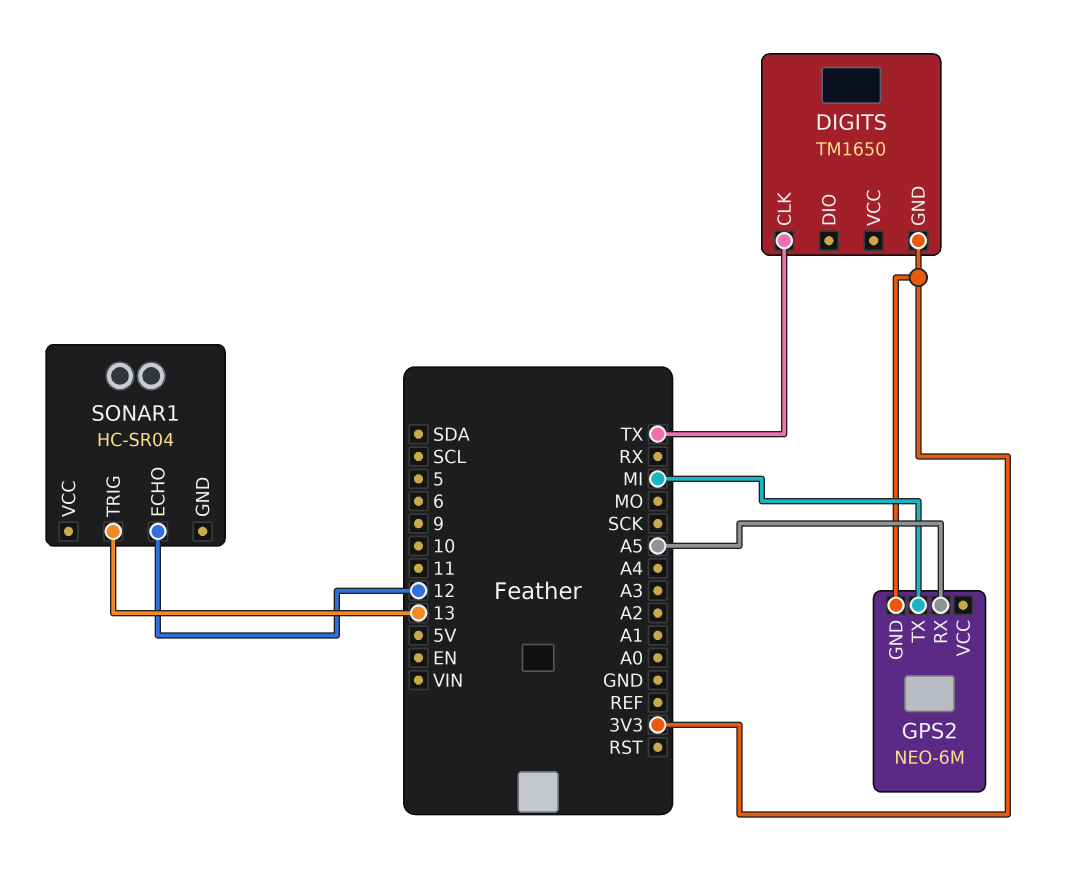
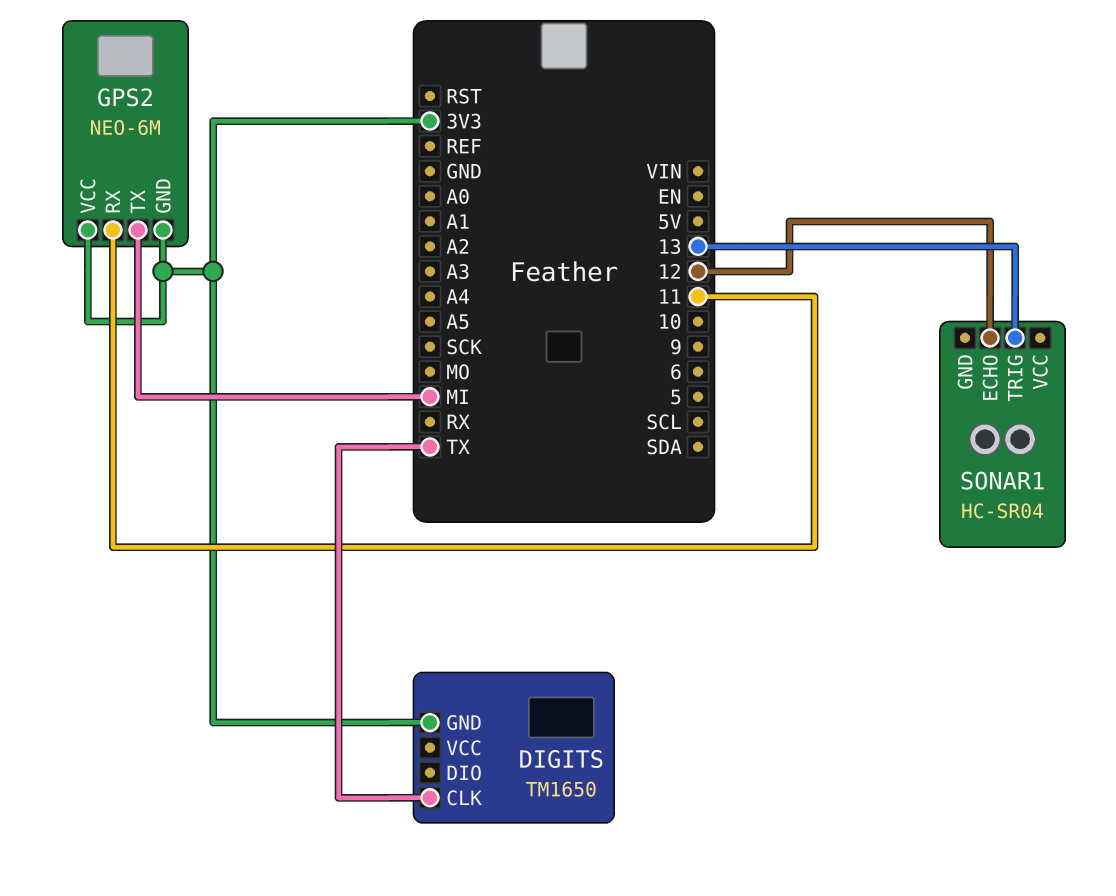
GPS2 pin RX: A5 -> 11
GPS2 pin VCC: none -> 3V3

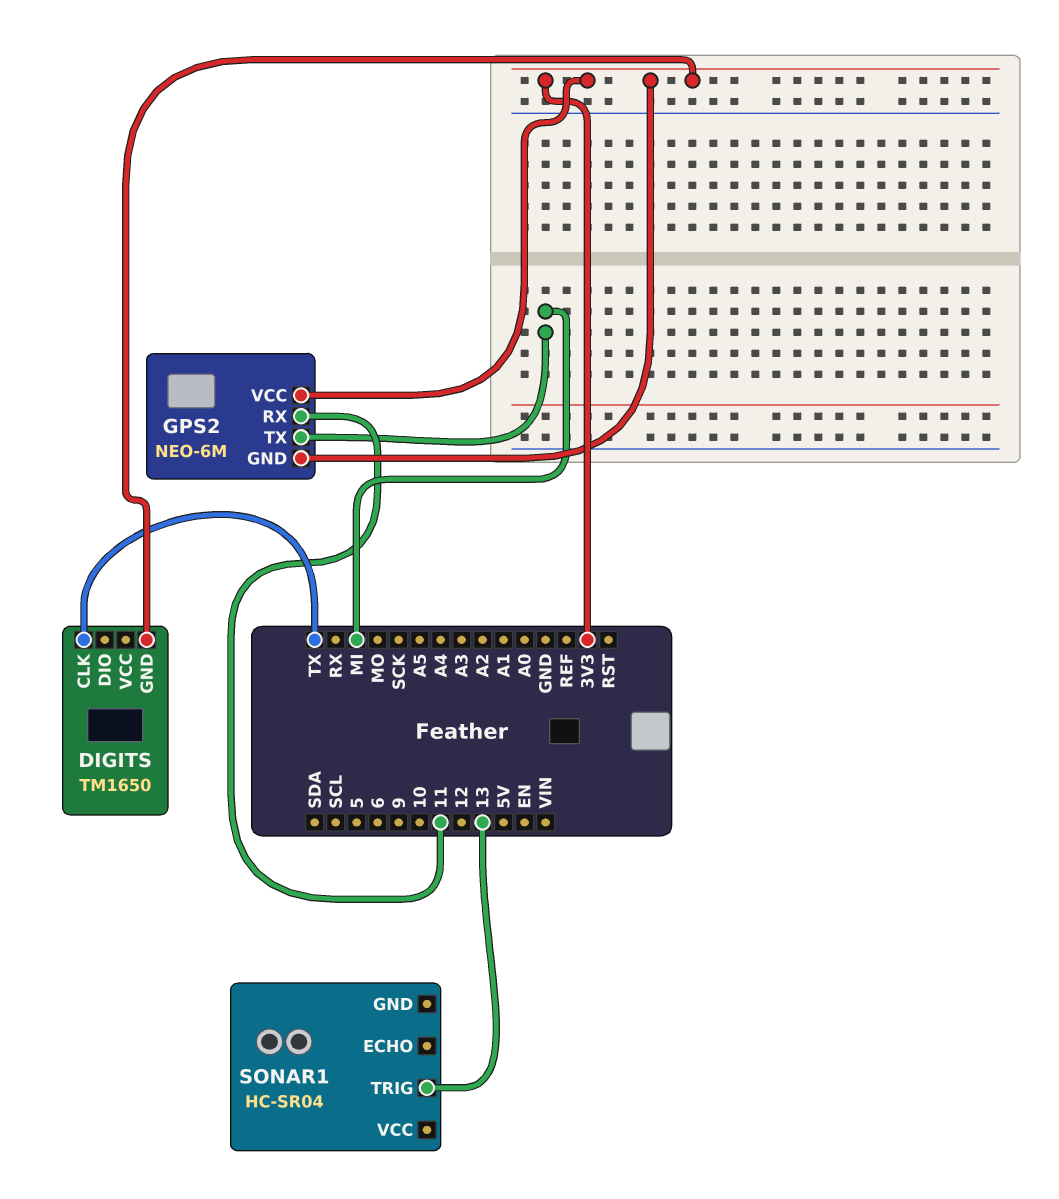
SONAR1 pin ECHO: 12 -> none

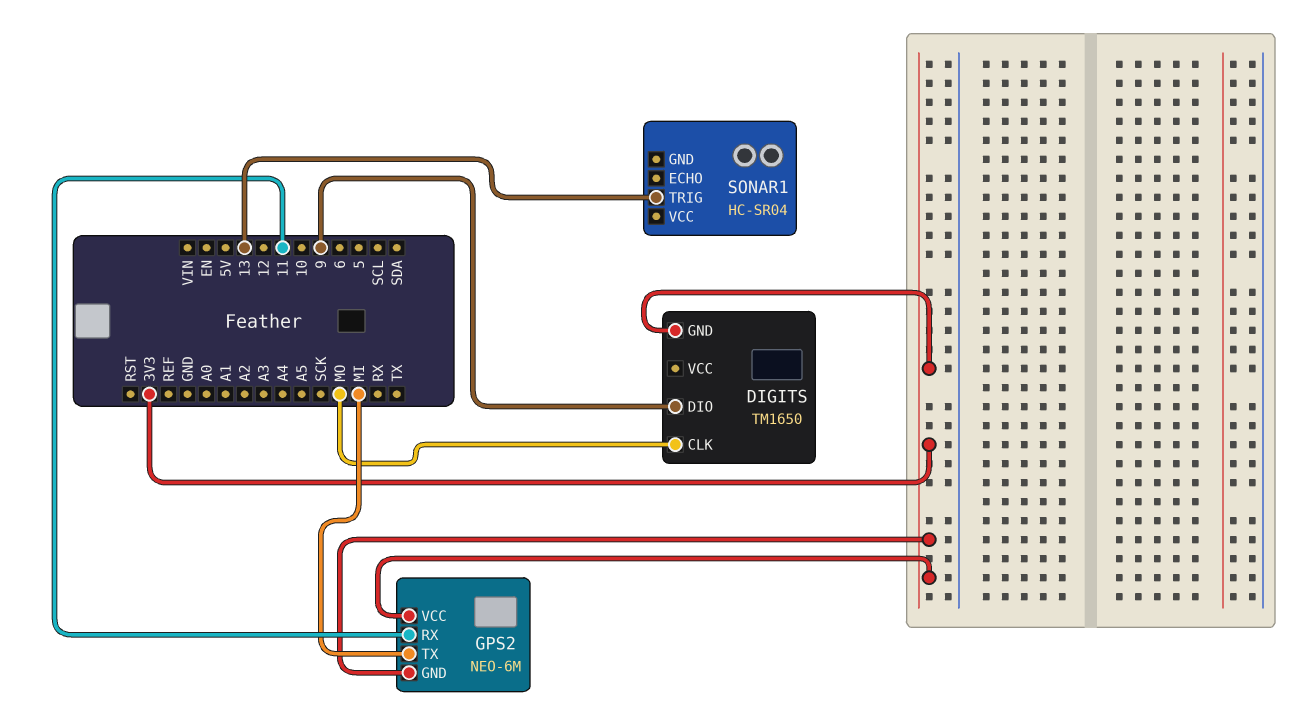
DIGITS pin CLK: TX -> MO
DIGITS pin DIO: none -> 9

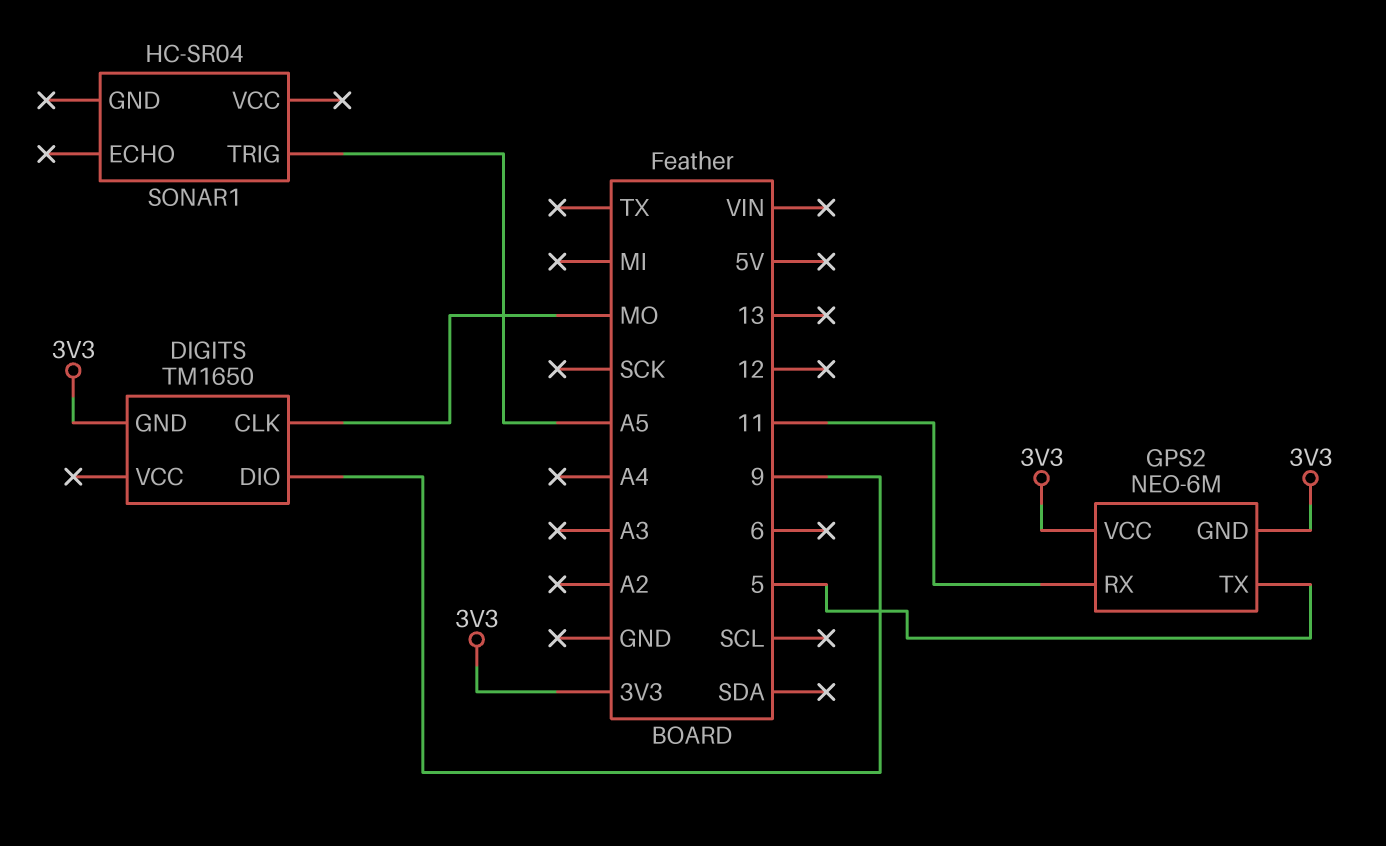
GPS2 pin TX: MI -> 5
SONAR1 pin TRIG: 13 -> A5

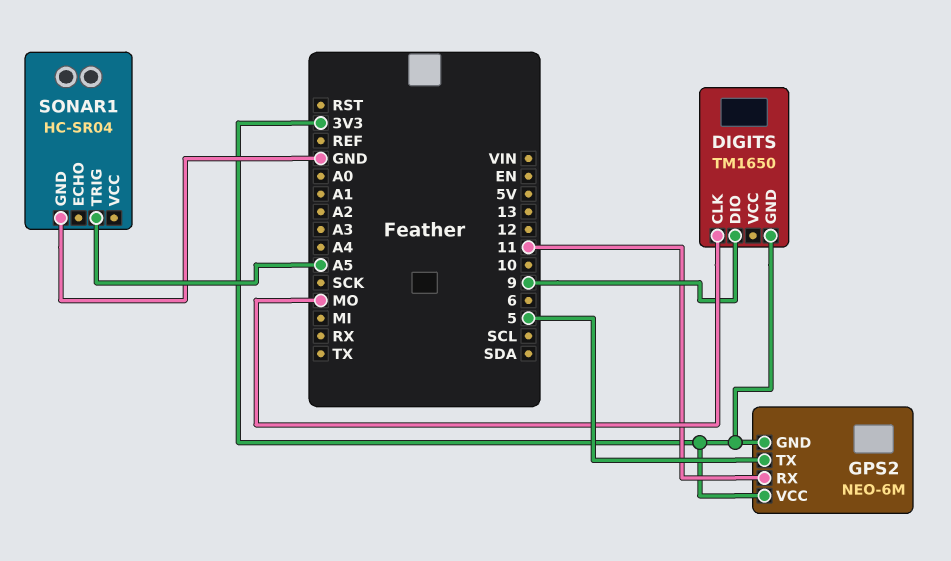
SONAR1 pin GND: none -> GND

